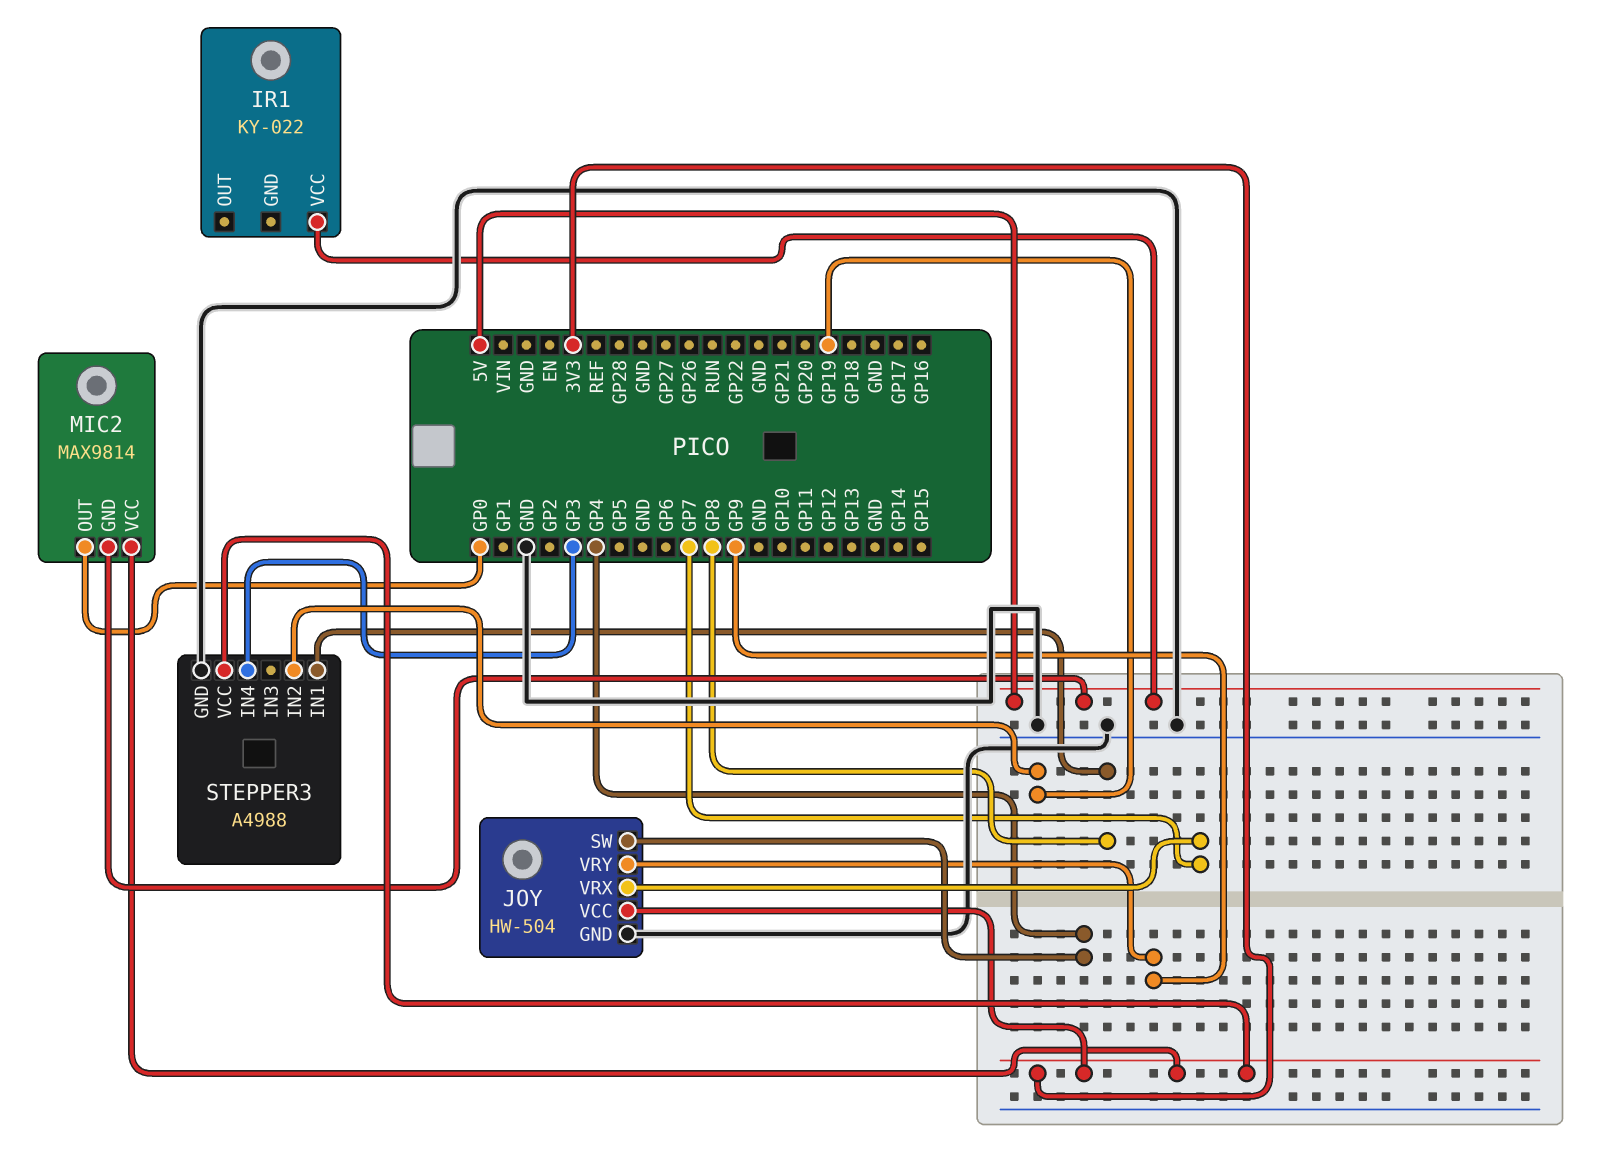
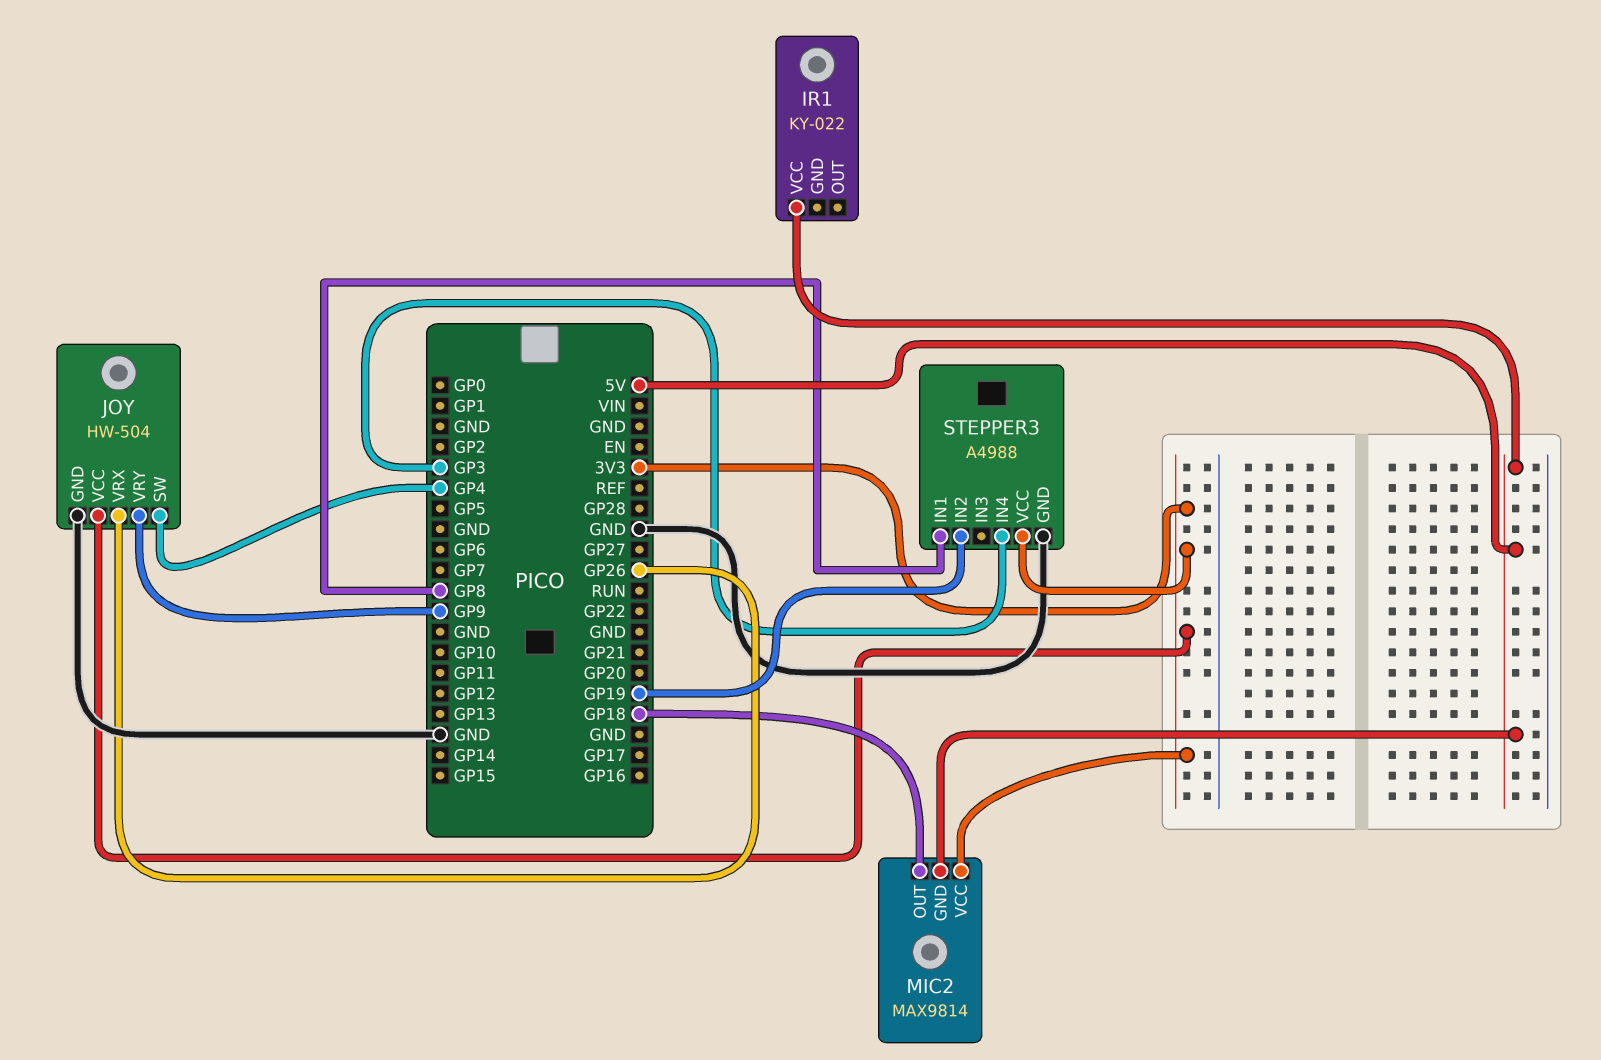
JOY pin VRX: GP7 -> GP26
MIC2 pin OUT: GP0 -> GP18

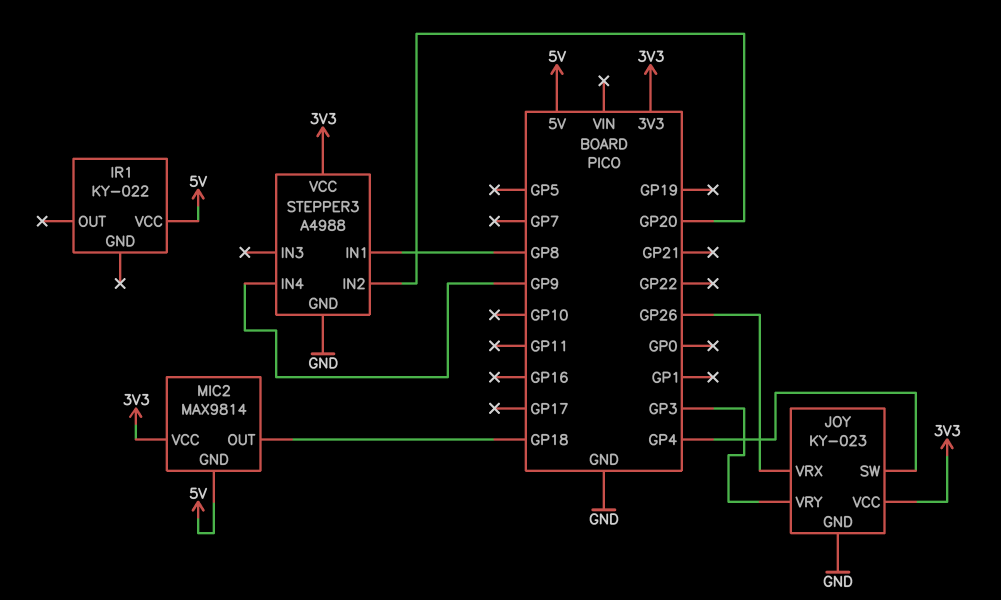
JOY: HW-504 -> KY-023
JOY pin VRY: GP9 -> GP3
STEPPER3 pin IN2: GP19 -> GP20
STEPPER3 pin IN4: GP3 -> GP9

